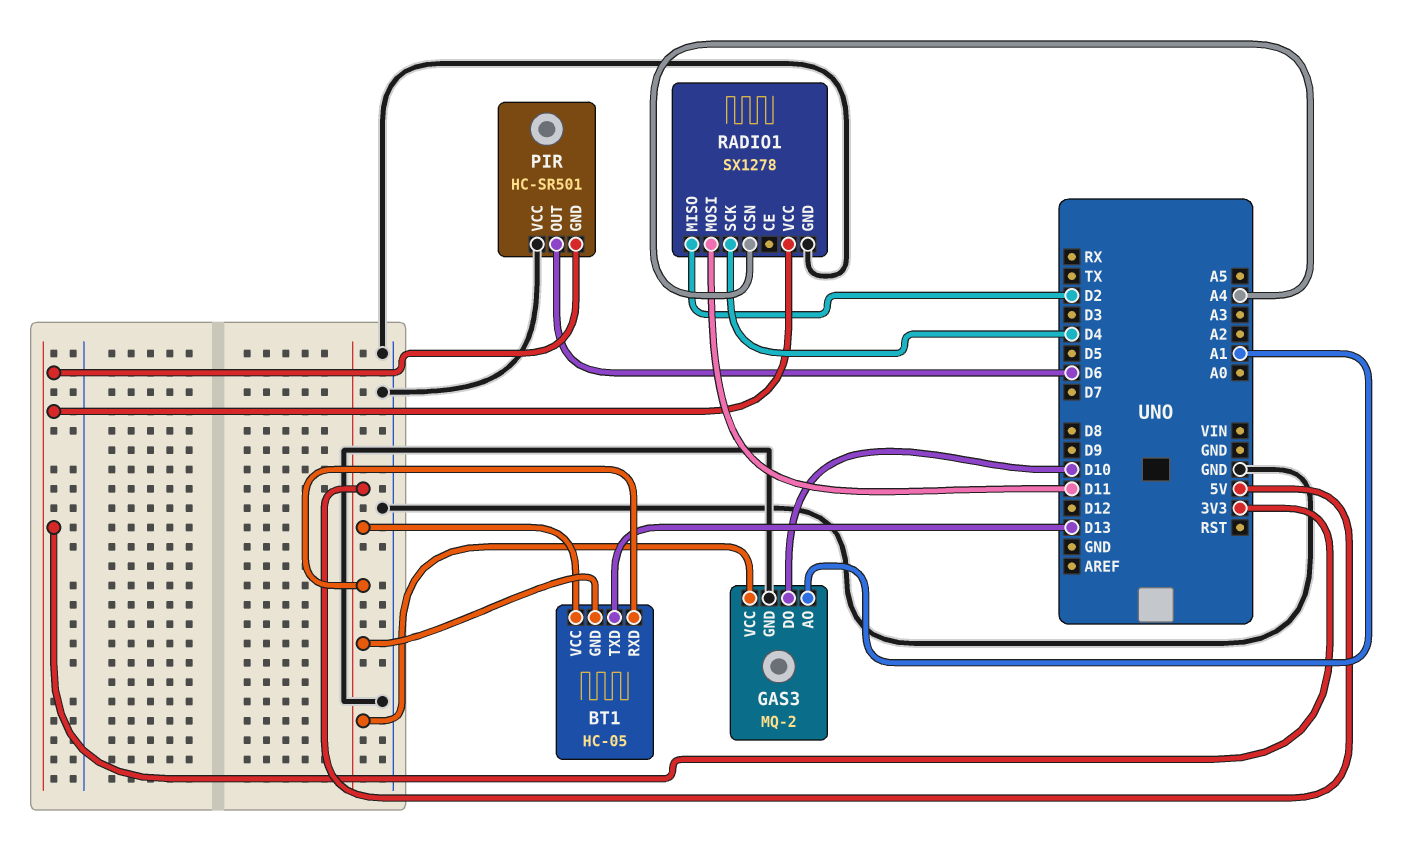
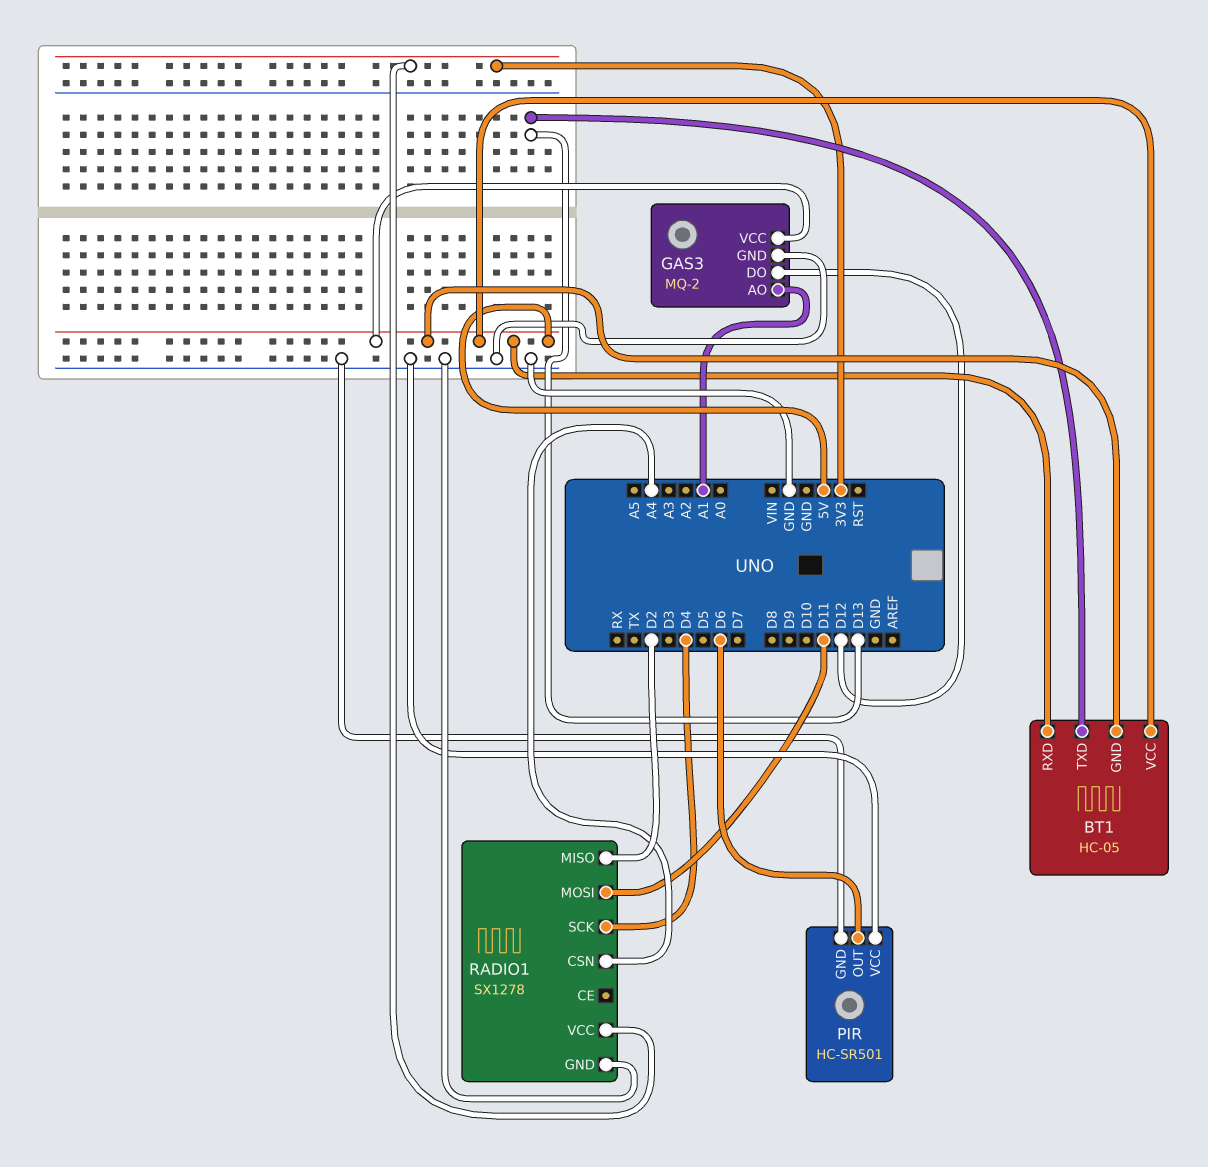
GAS3 pin DO: D10 -> D12
PIR pin GND: 3V3 -> GND

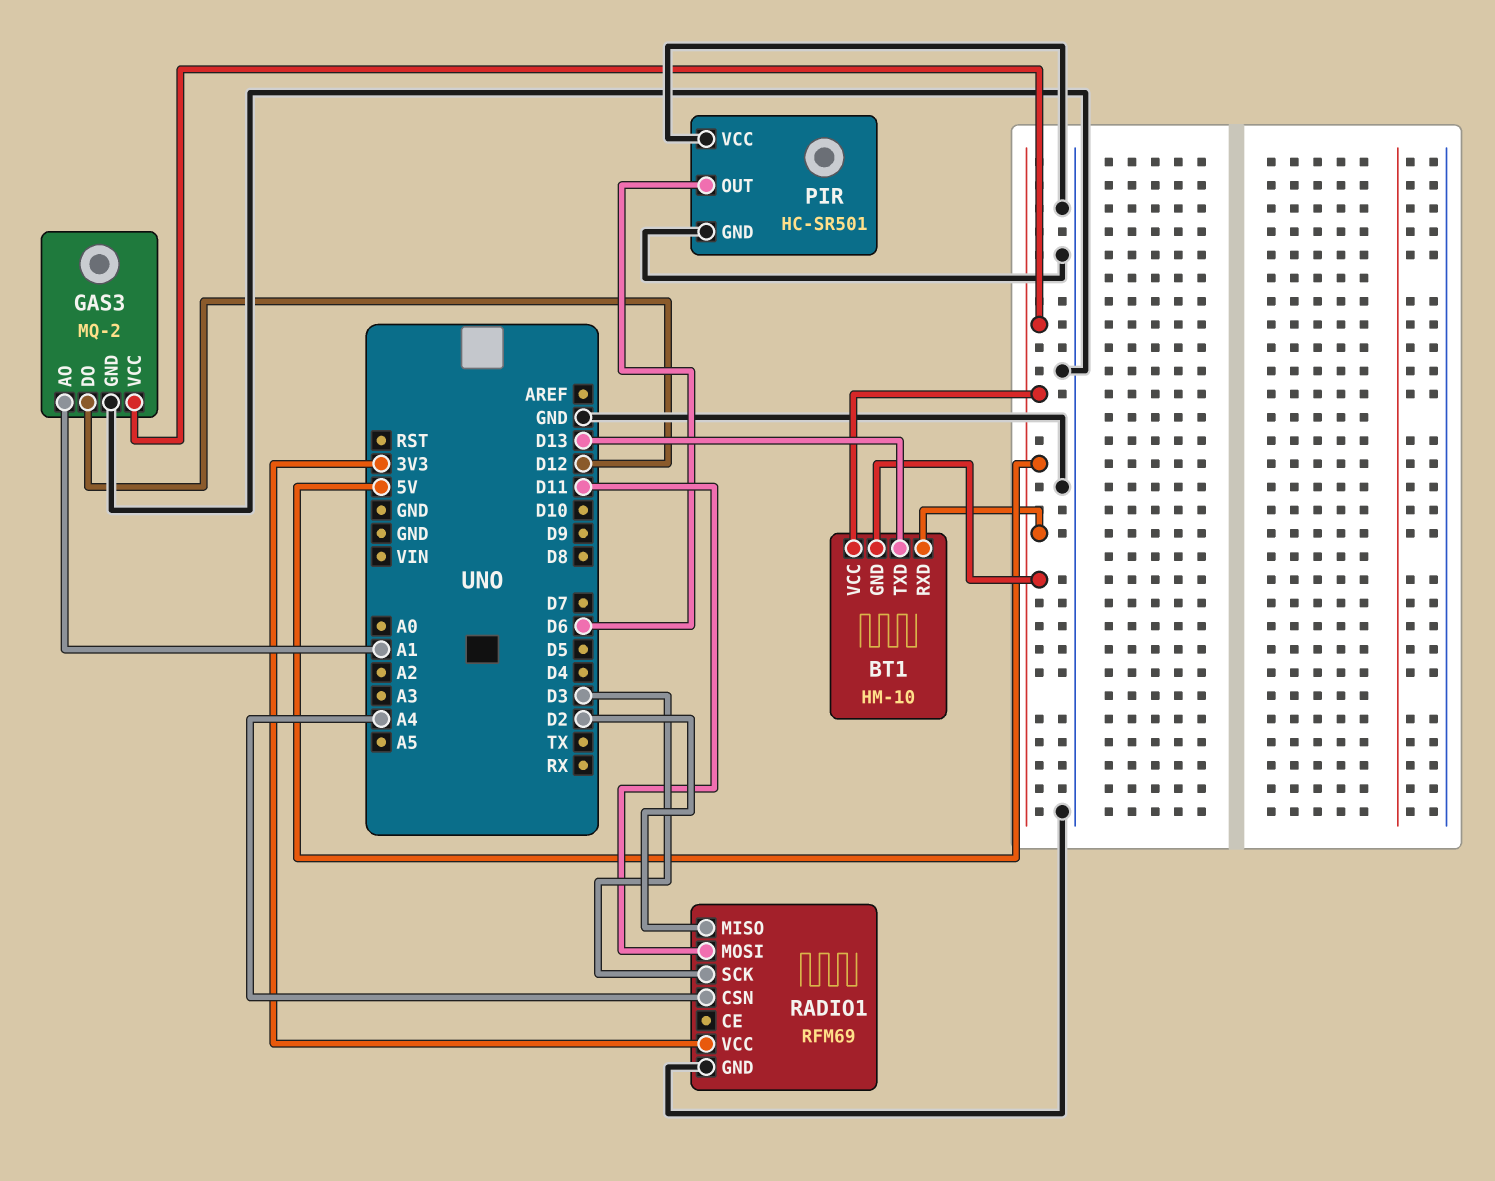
BT1: HC-05 -> HM-10
RADIO1: SX1278 -> RFM69
RADIO1 pin SCK: D4 -> D3

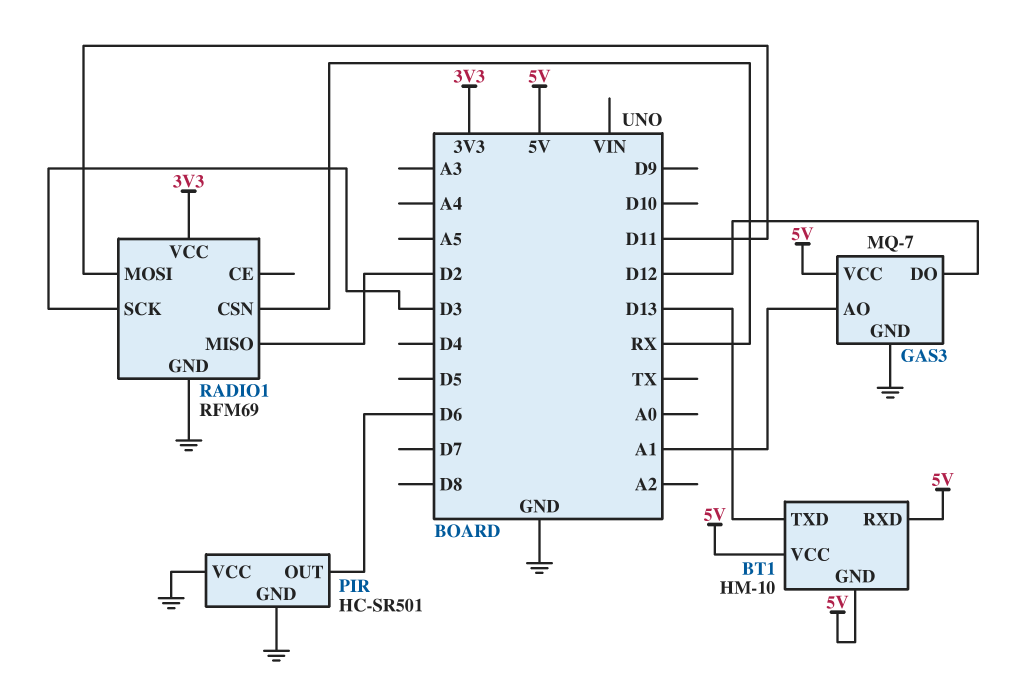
GAS3: MQ-2 -> MQ-7
RADIO1 pin CSN: A4 -> RX

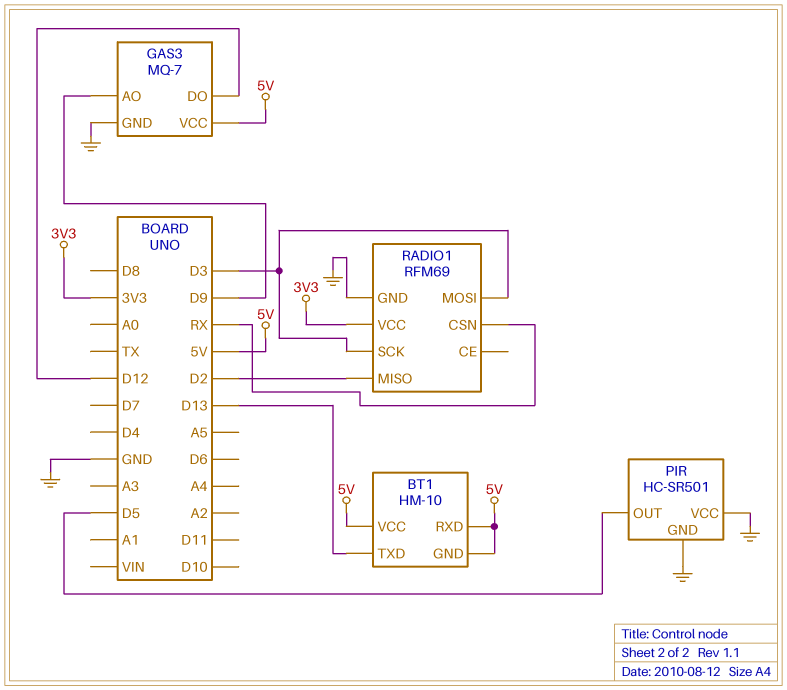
GAS3 pin AO: A1 -> D9
PIR pin OUT: D6 -> D5
RADIO1 pin MOSI: D11 -> D3

